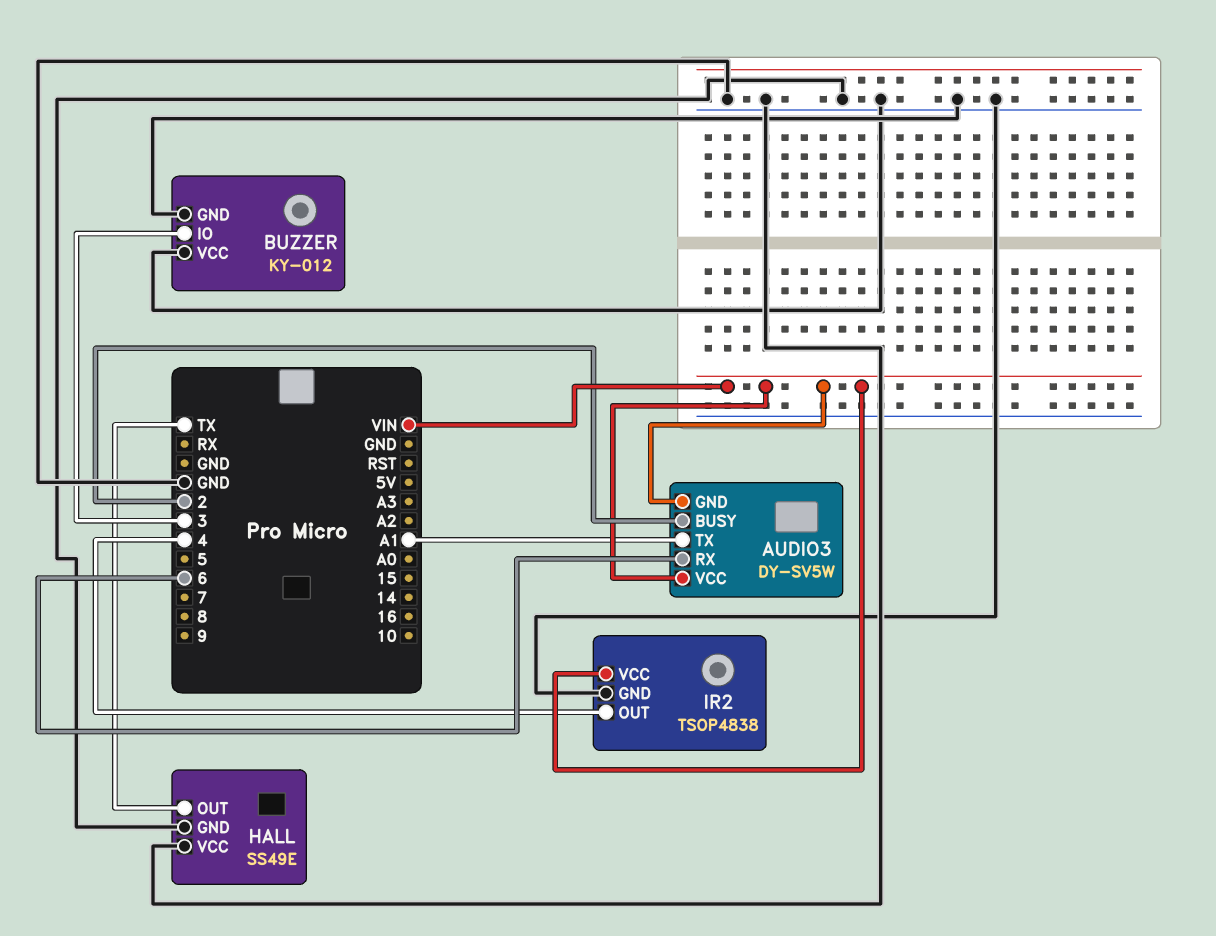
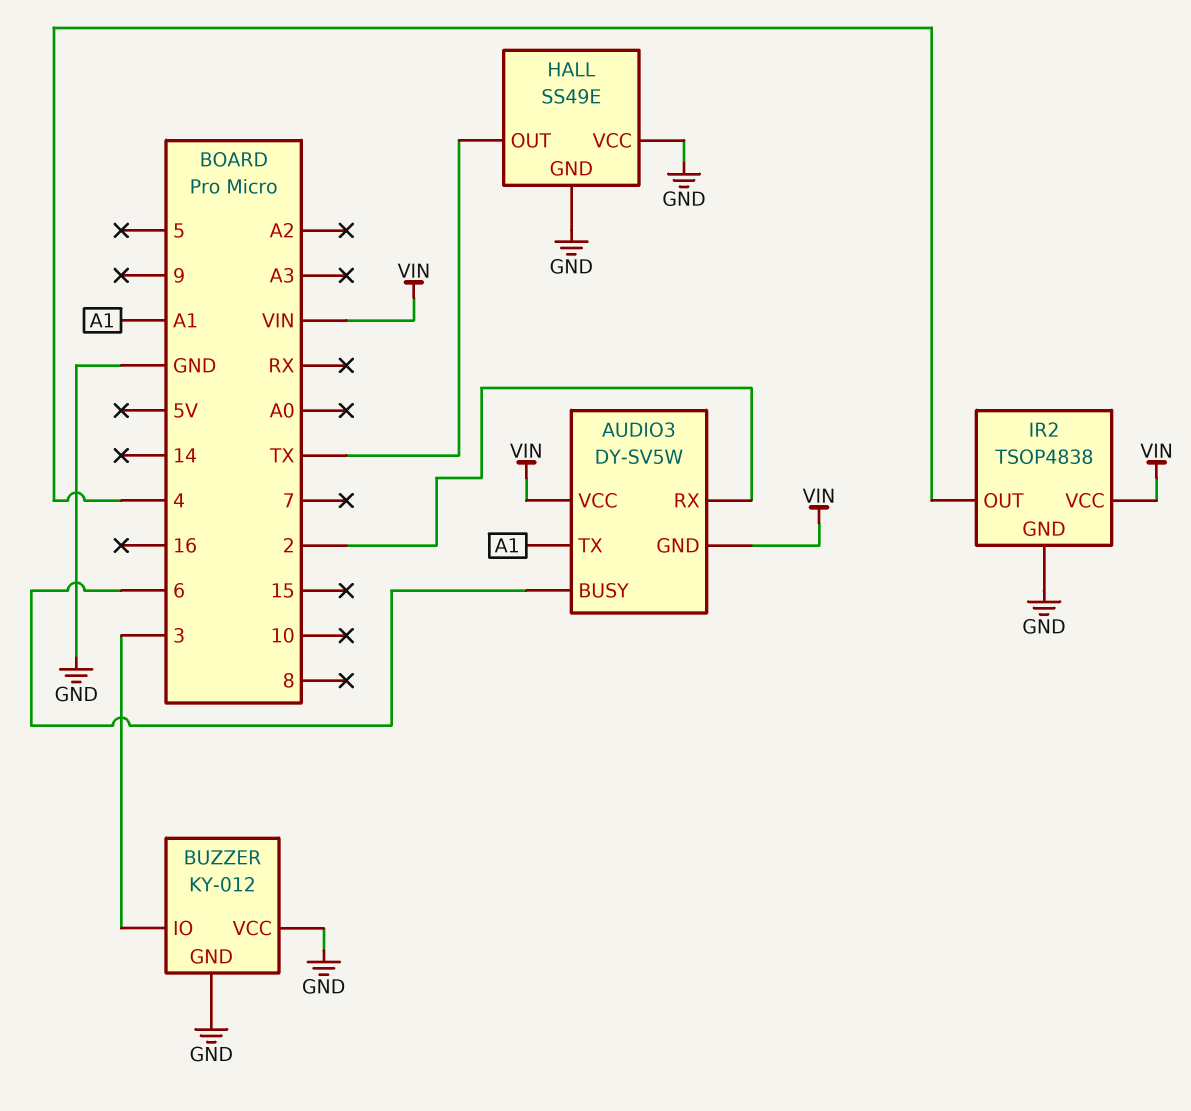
AUDIO3 pin BUSY: 2 -> 6
AUDIO3 pin RX: 6 -> 2

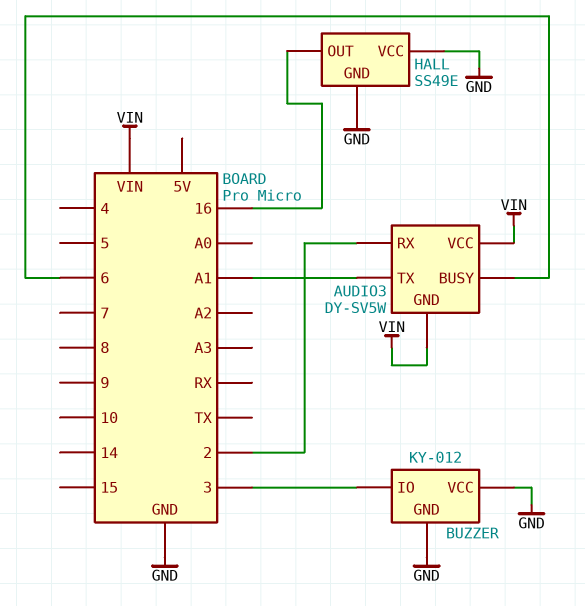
HALL pin OUT: TX -> 16
IR2: TSOP4838 -> none
IR2 pin GND: GND -> none
IR2 pin OUT: 4 -> none
IR2 pin VCC: VIN -> none

